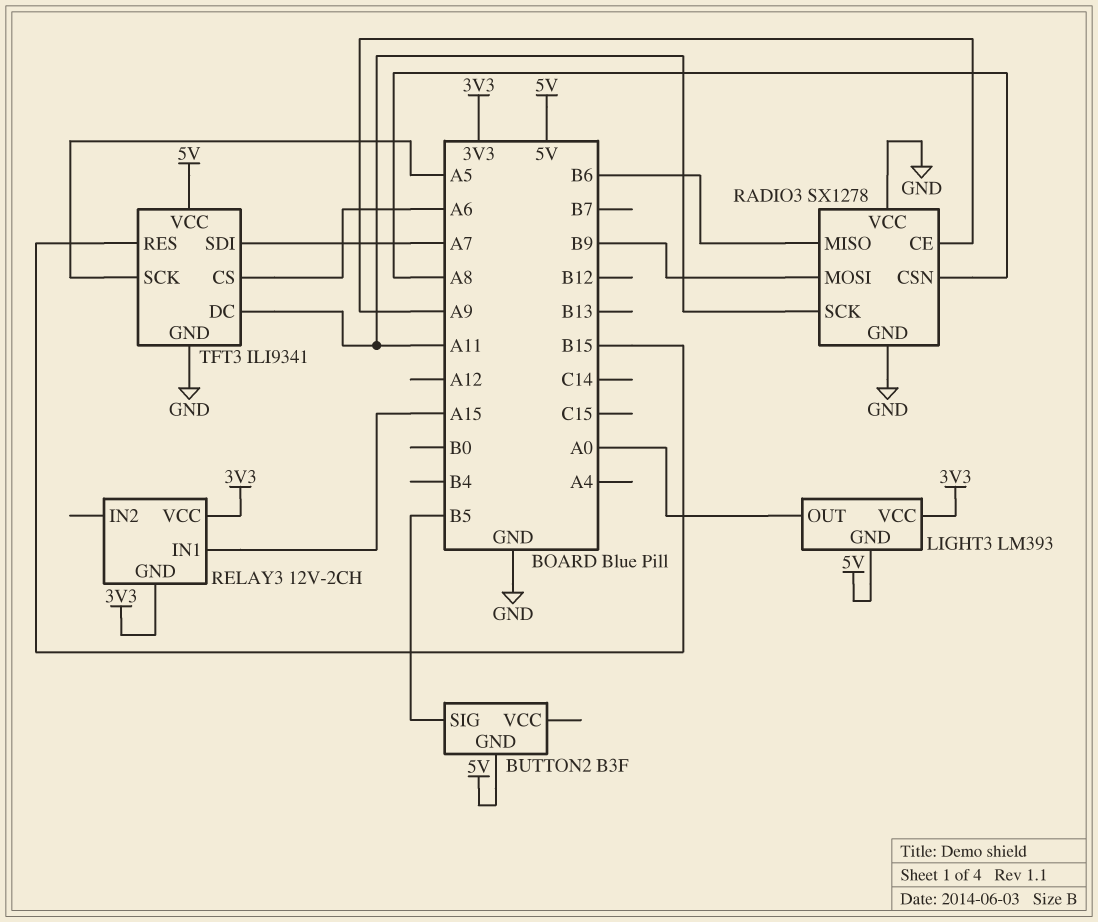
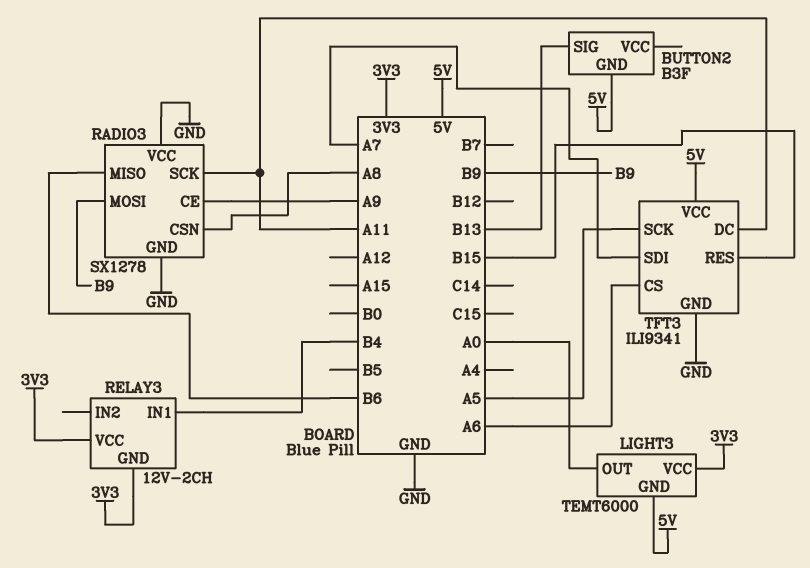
BUTTON2 pin SIG: B5 -> B13
LIGHT3: LM393 -> TEMT6000
RELAY3 pin IN1: A15 -> B4

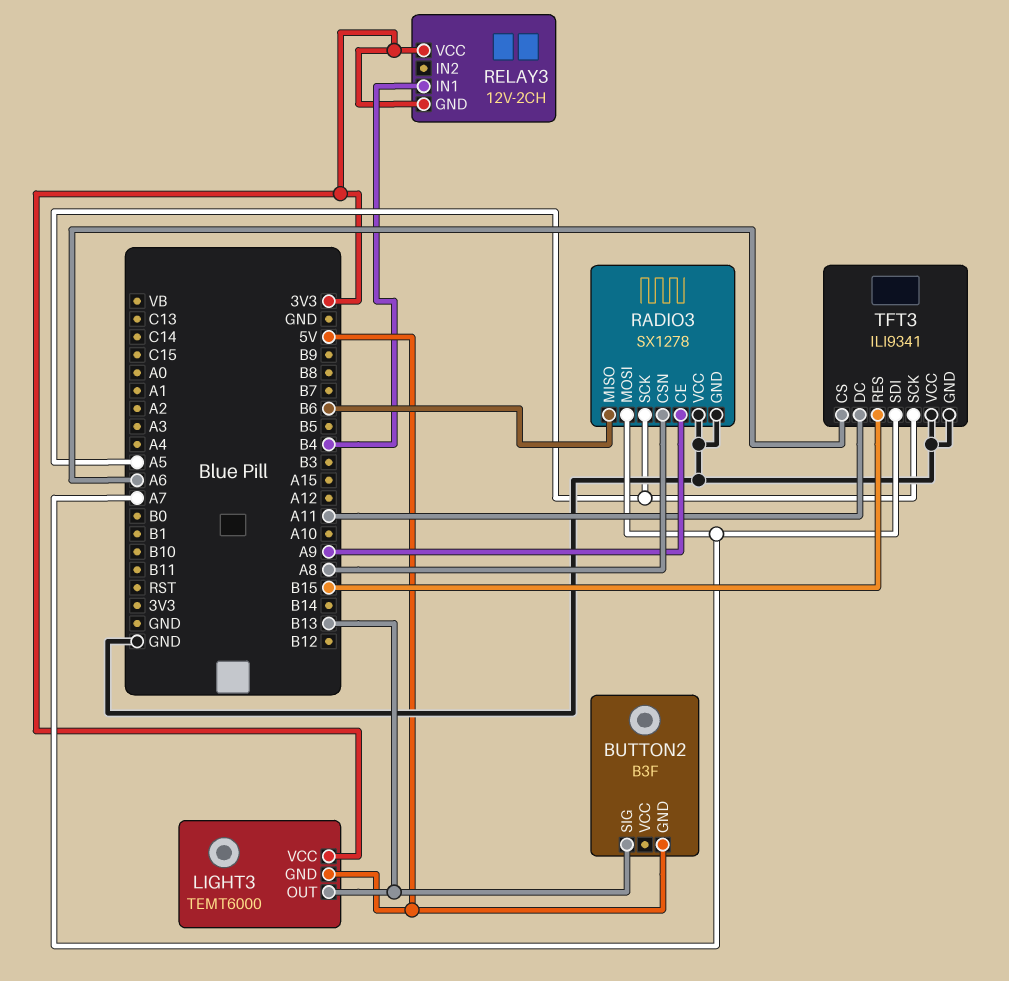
LIGHT3 pin OUT: A0 -> B13
RADIO3 pin MOSI: B9 -> A7
RADIO3 pin SCK: A11 -> A5
TFT3 pin VCC: 5V -> GND

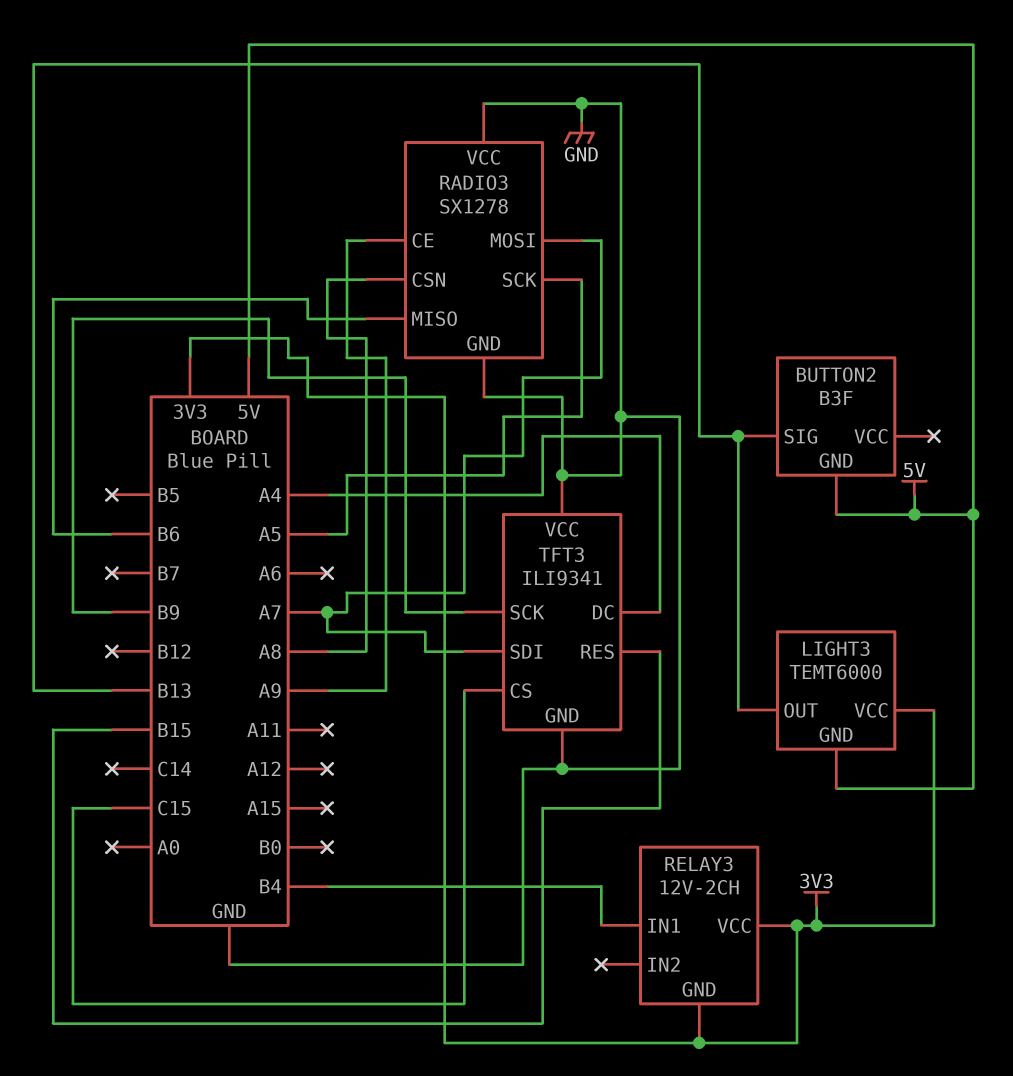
TFT3 pin CS: A6 -> C15
TFT3 pin DC: A11 -> A4
TFT3 pin SCK: A5 -> B9

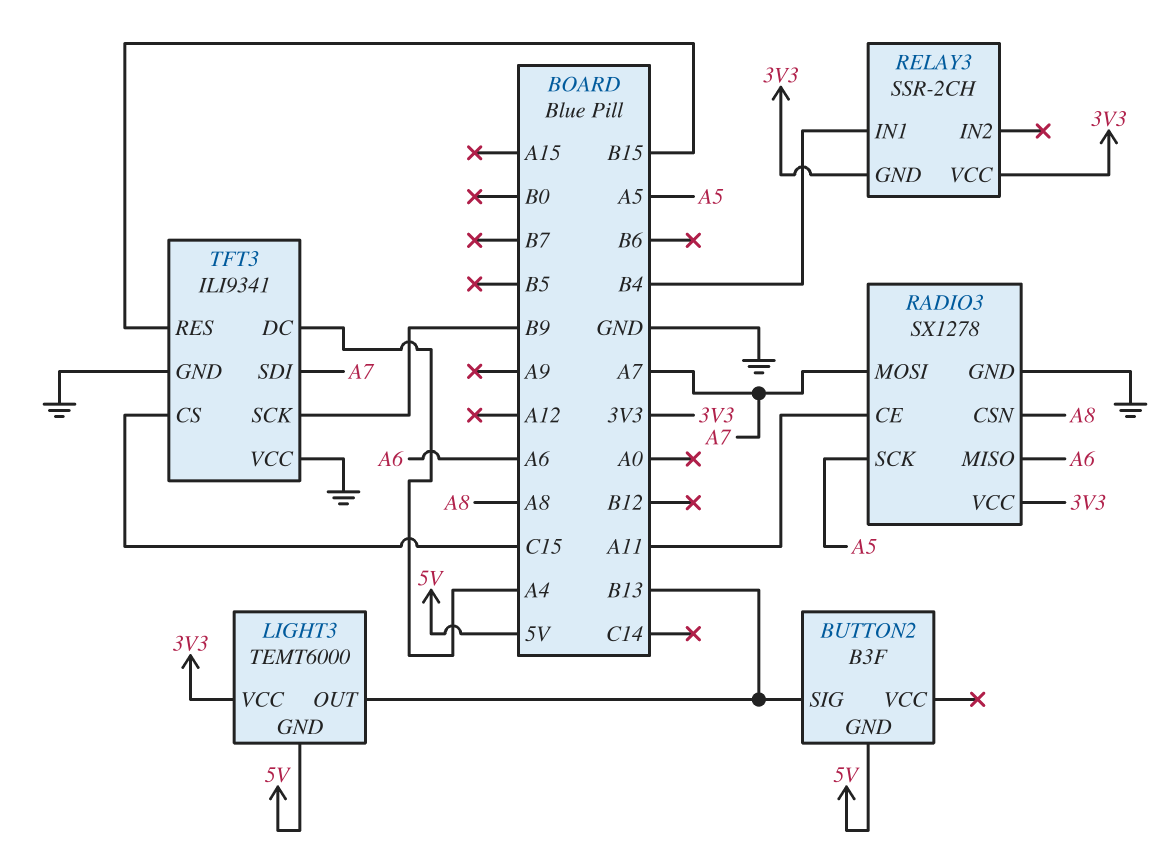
RADIO3 pin CE: A9 -> A11
RADIO3 pin MISO: B6 -> A6
RADIO3 pin VCC: GND -> 3V3
RELAY3: 12V-2CH -> SSR-2CH

